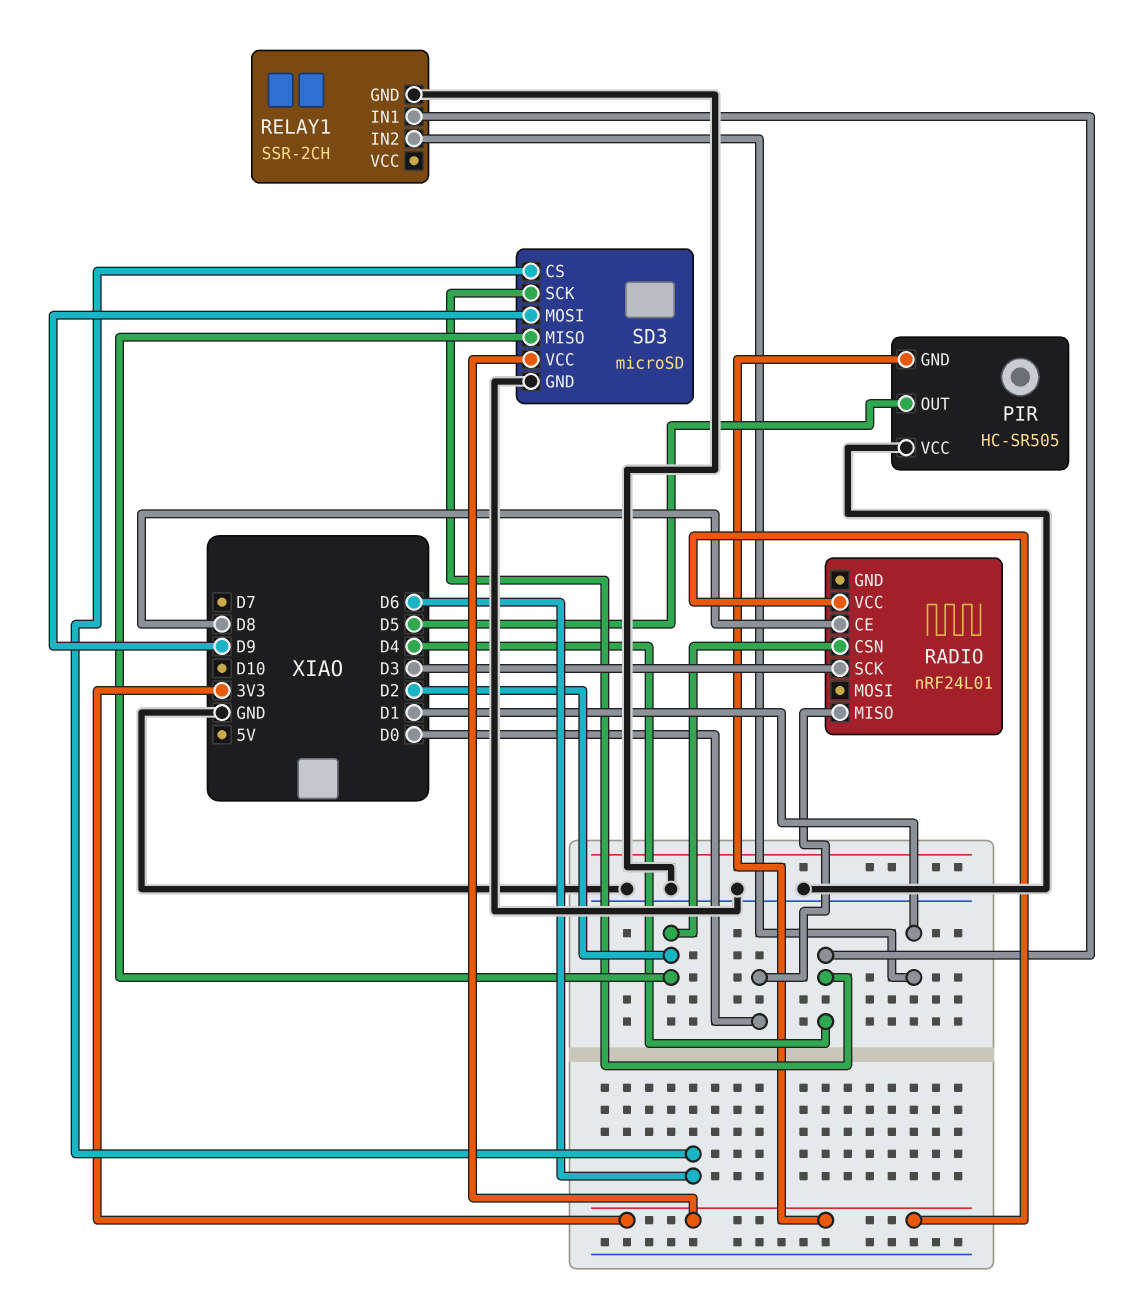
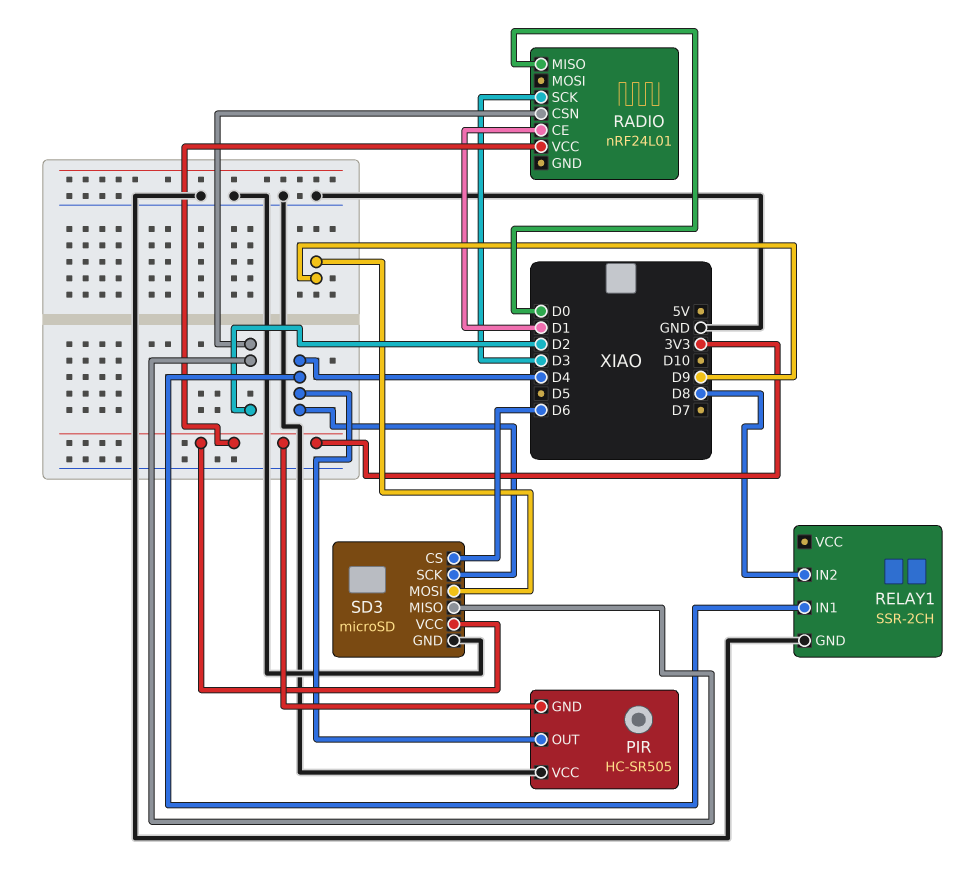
PIR pin OUT: D5 -> D4
RADIO pin CE: D8 -> D1
RELAY1 pin IN2: D1 -> D8

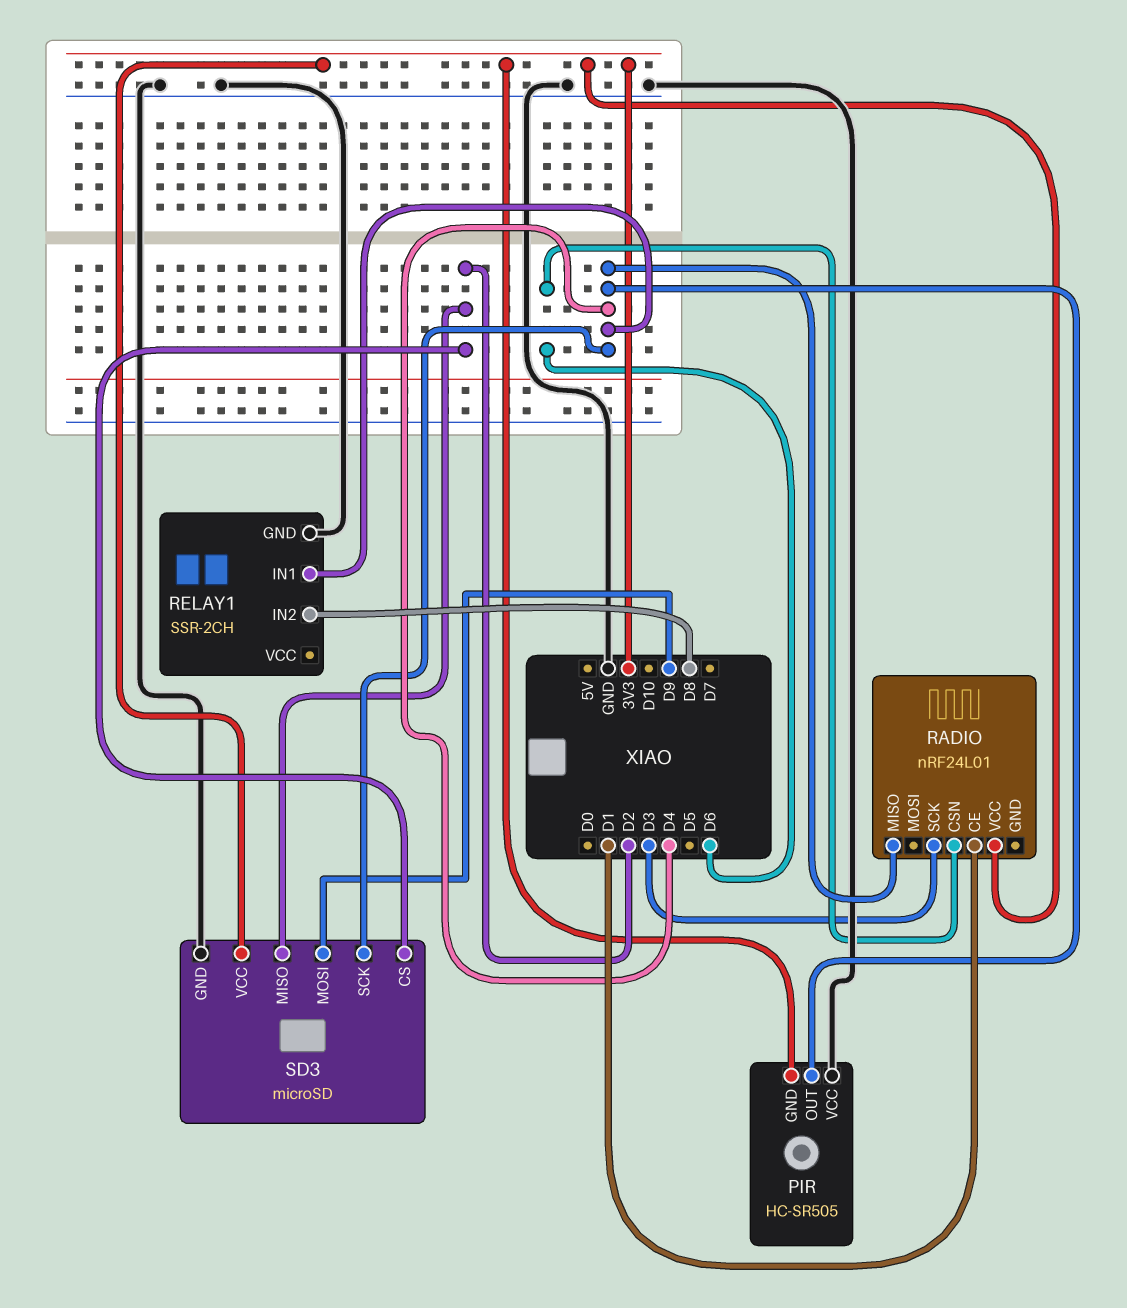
RADIO pin CSN: D2 -> D6
RADIO pin MISO: D0 -> D4
SD3 pin CS: D6 -> D2

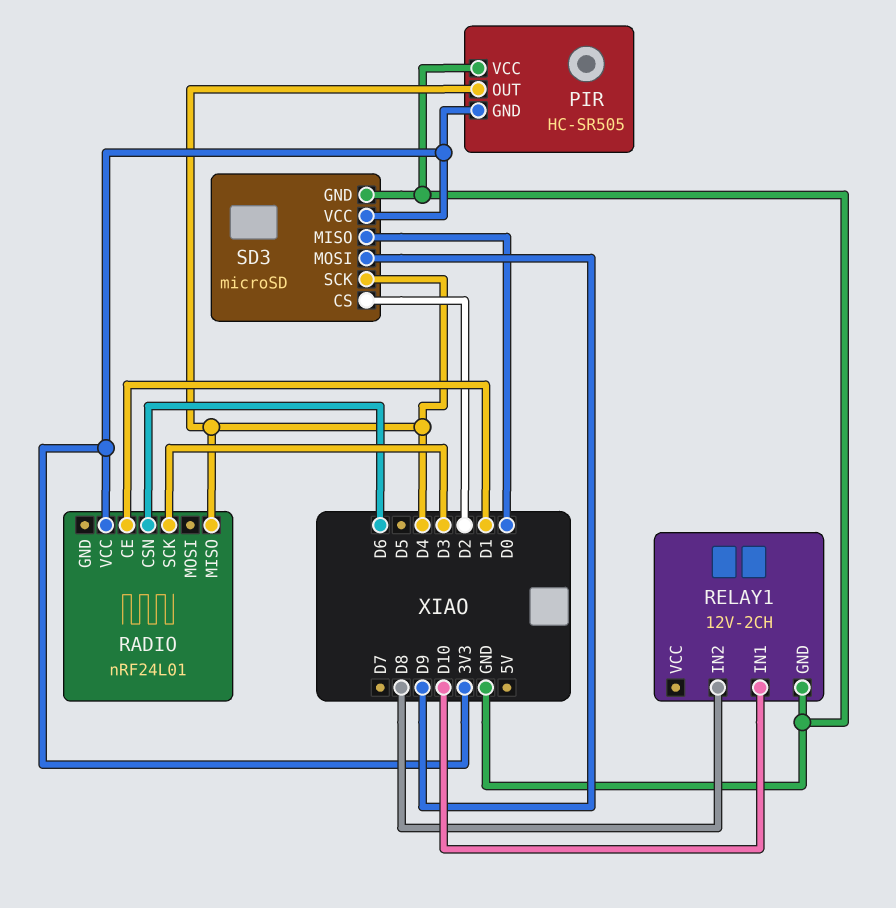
RELAY1: SSR-2CH -> 12V-2CH
RELAY1 pin IN1: D4 -> D10
SD3 pin MISO: D2 -> D0

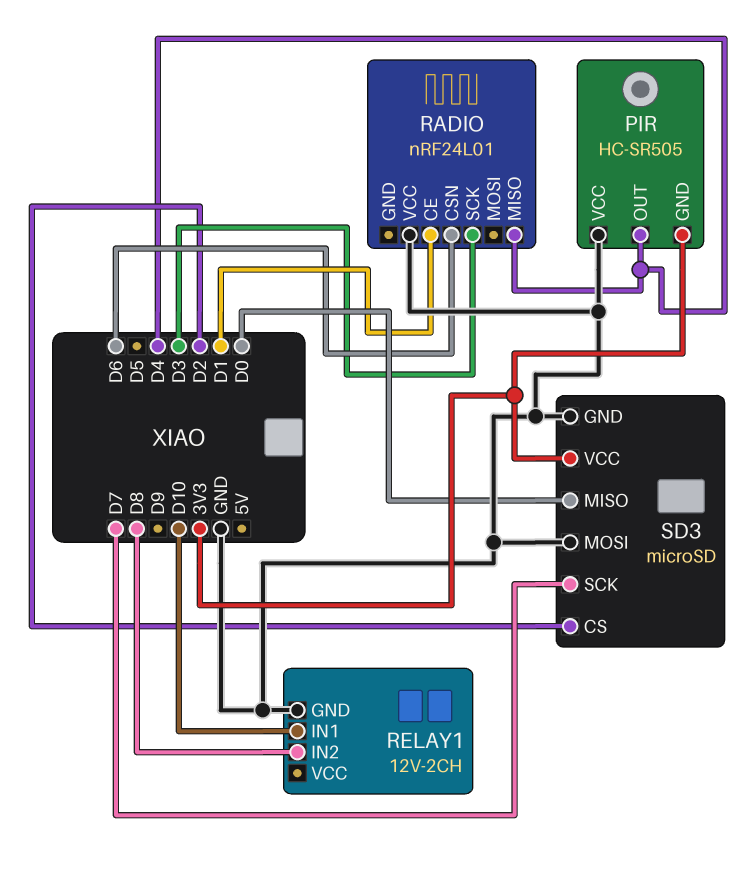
RADIO pin VCC: 3V3 -> GND
SD3 pin MOSI: D9 -> GND
SD3 pin SCK: D4 -> D7

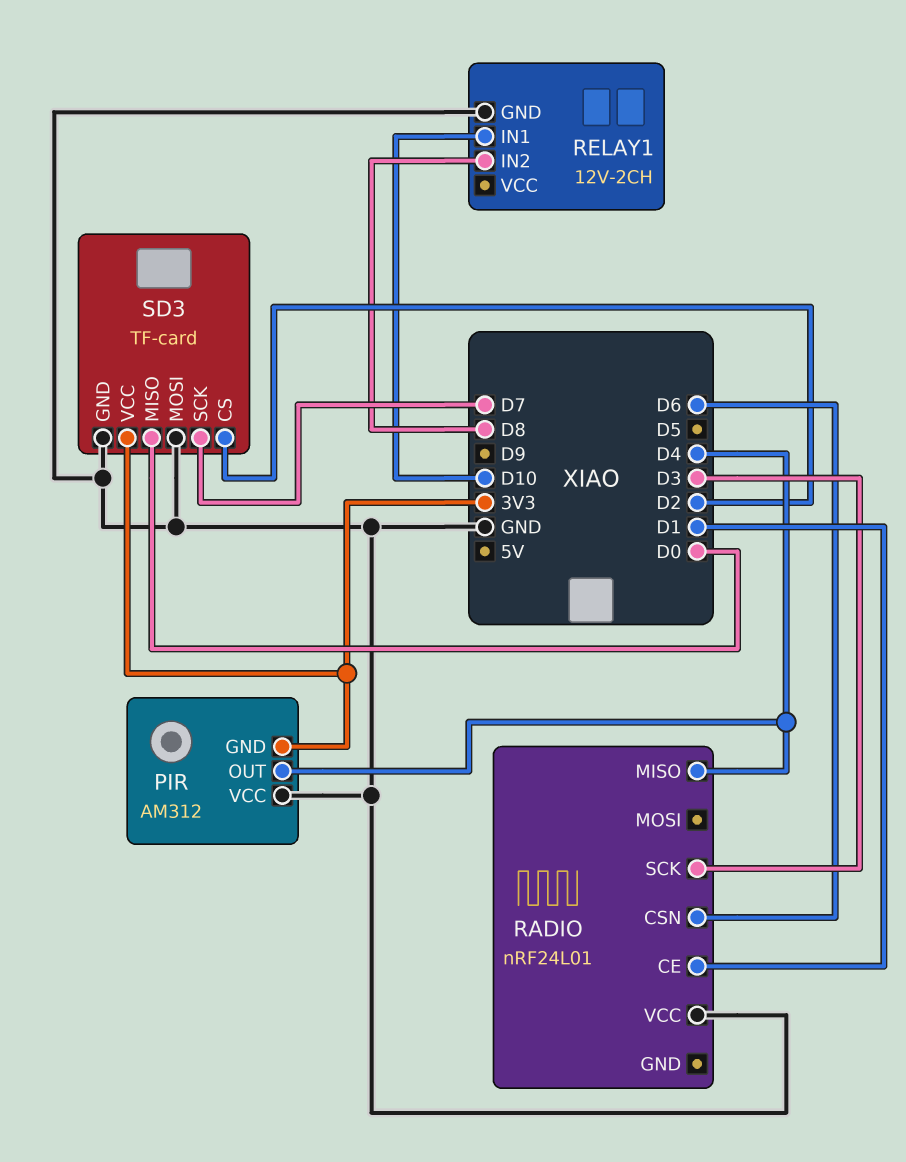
PIR: HC-SR505 -> AM312
SD3: microSD -> TF-card

